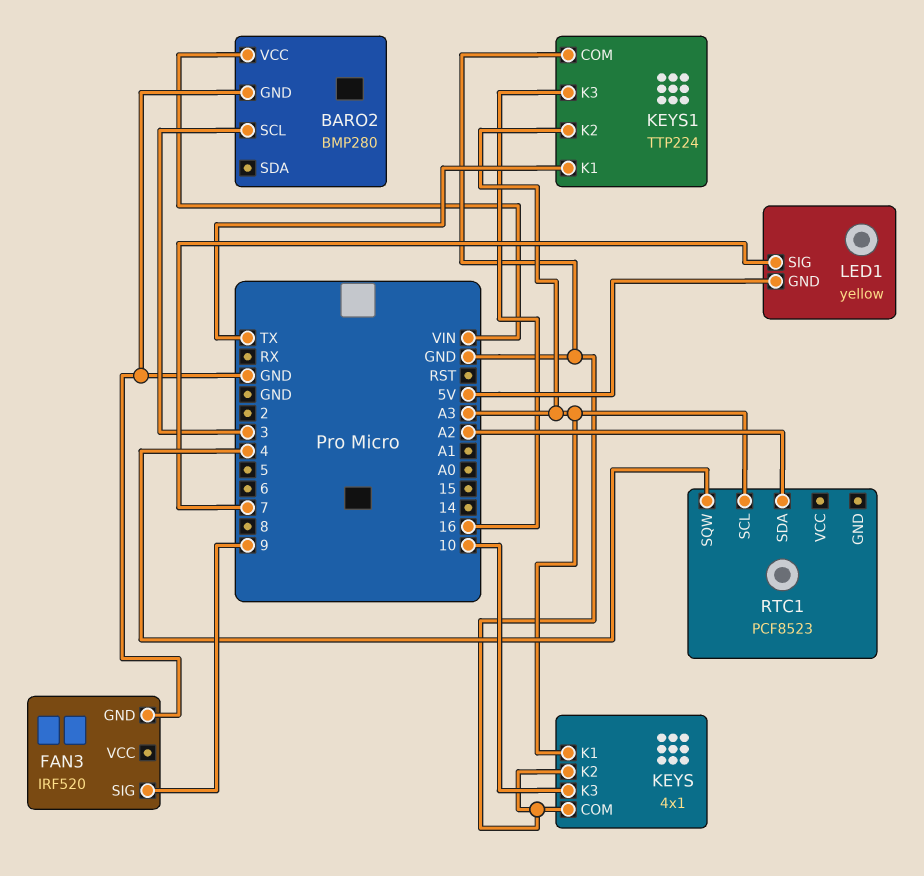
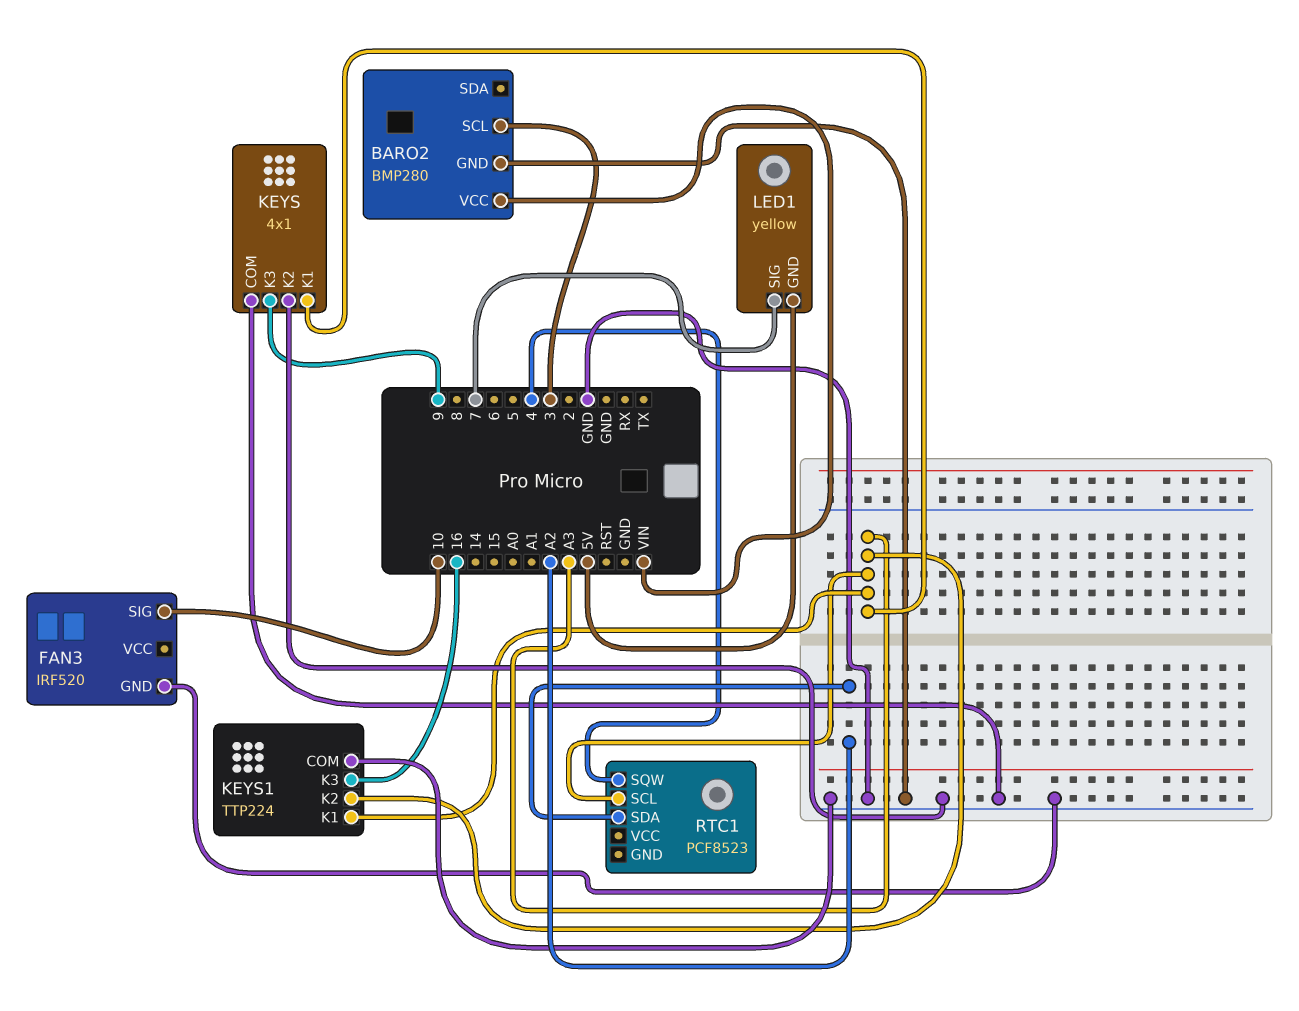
FAN3 pin SIG: 9 -> 10
KEYS pin K3: 10 -> 9
KEYS1 pin K1: TX -> A3

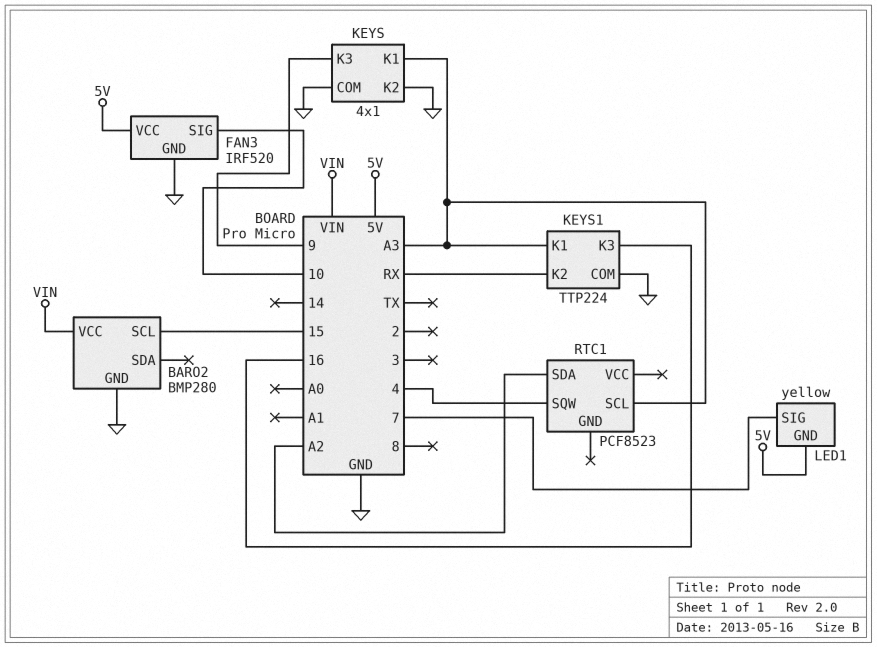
BARO2 pin SCL: 3 -> 15
FAN3 pin VCC: none -> 5V
KEYS1 pin K2: A3 -> RX

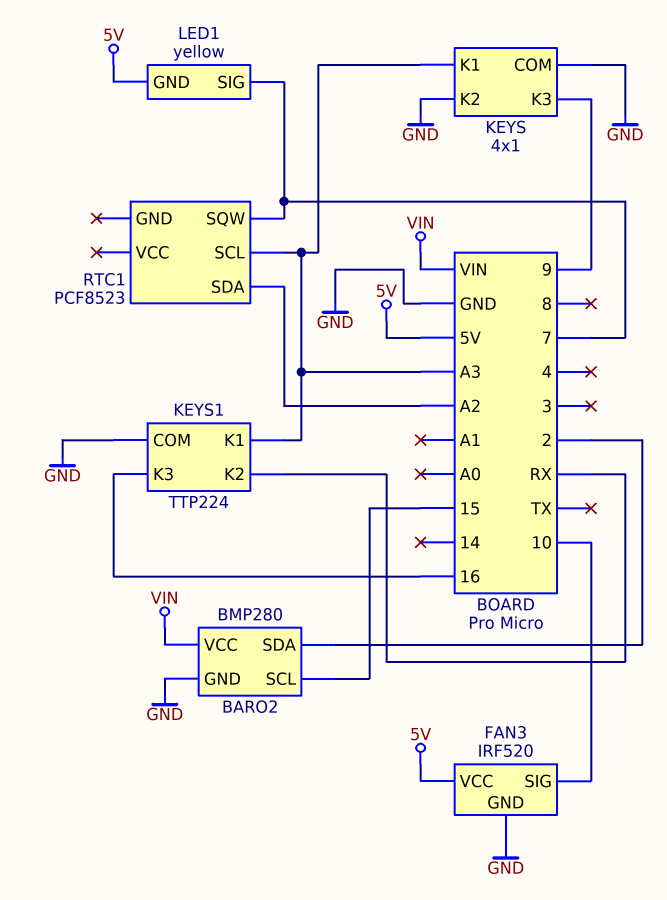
BARO2 pin SDA: none -> 2
RTC1 pin SQW: 4 -> 7

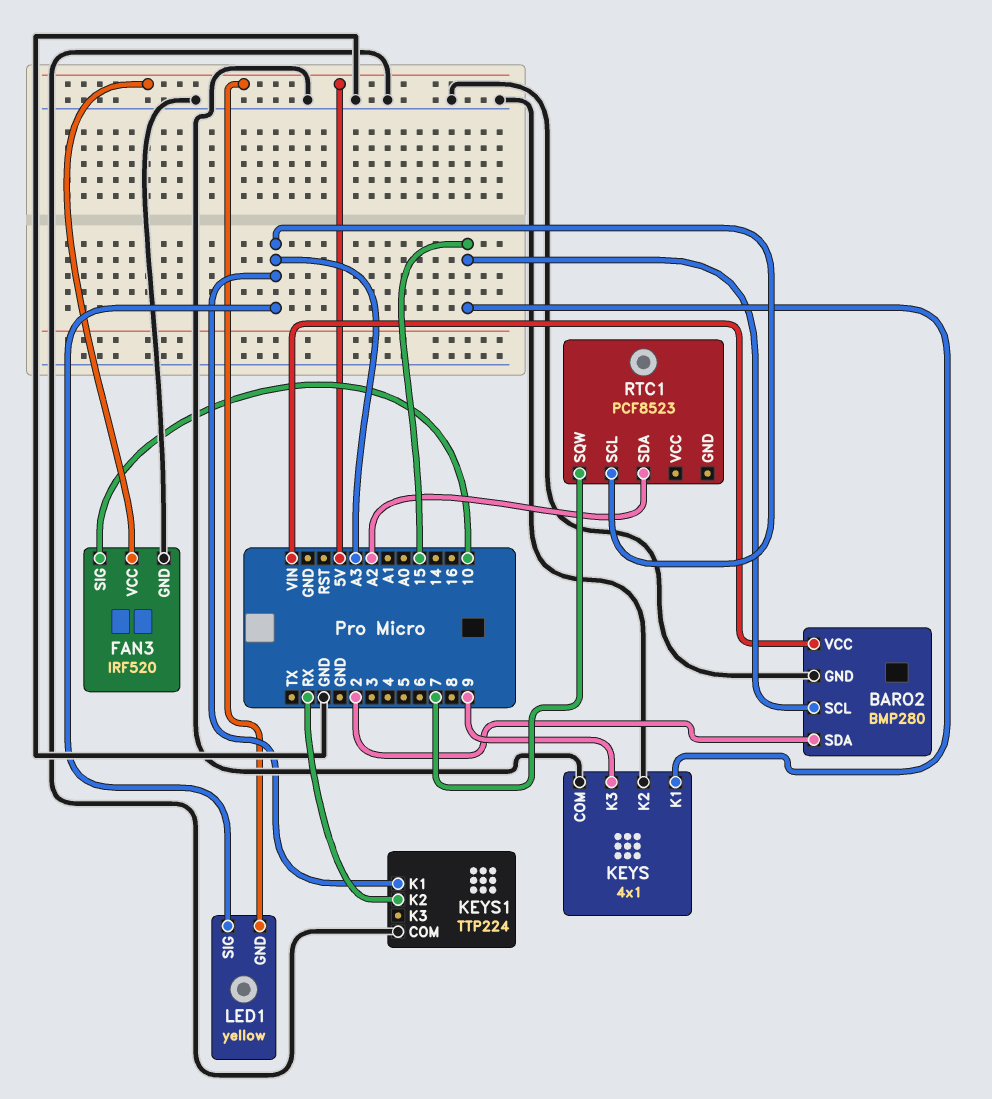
KEYS pin K1: A3 -> 15
KEYS1 pin K3: 16 -> none
LED1 pin SIG: 7 -> A3

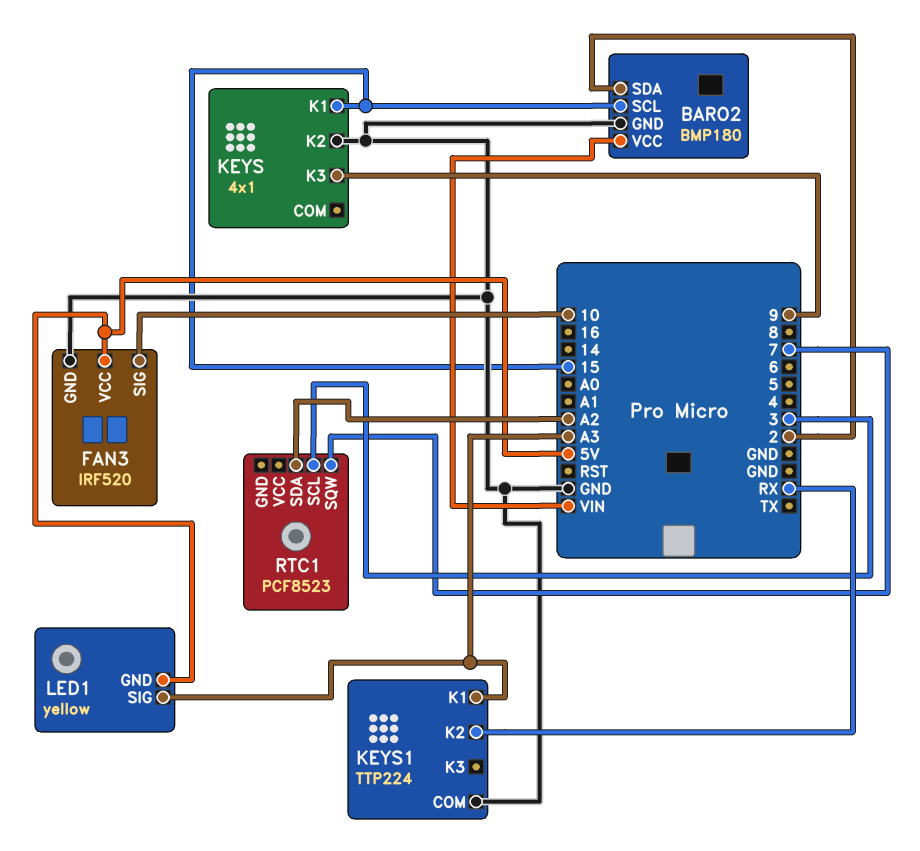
BARO2: BMP280 -> BMP180
KEYS pin COM: GND -> none
RTC1 pin SCL: A3 -> 3

